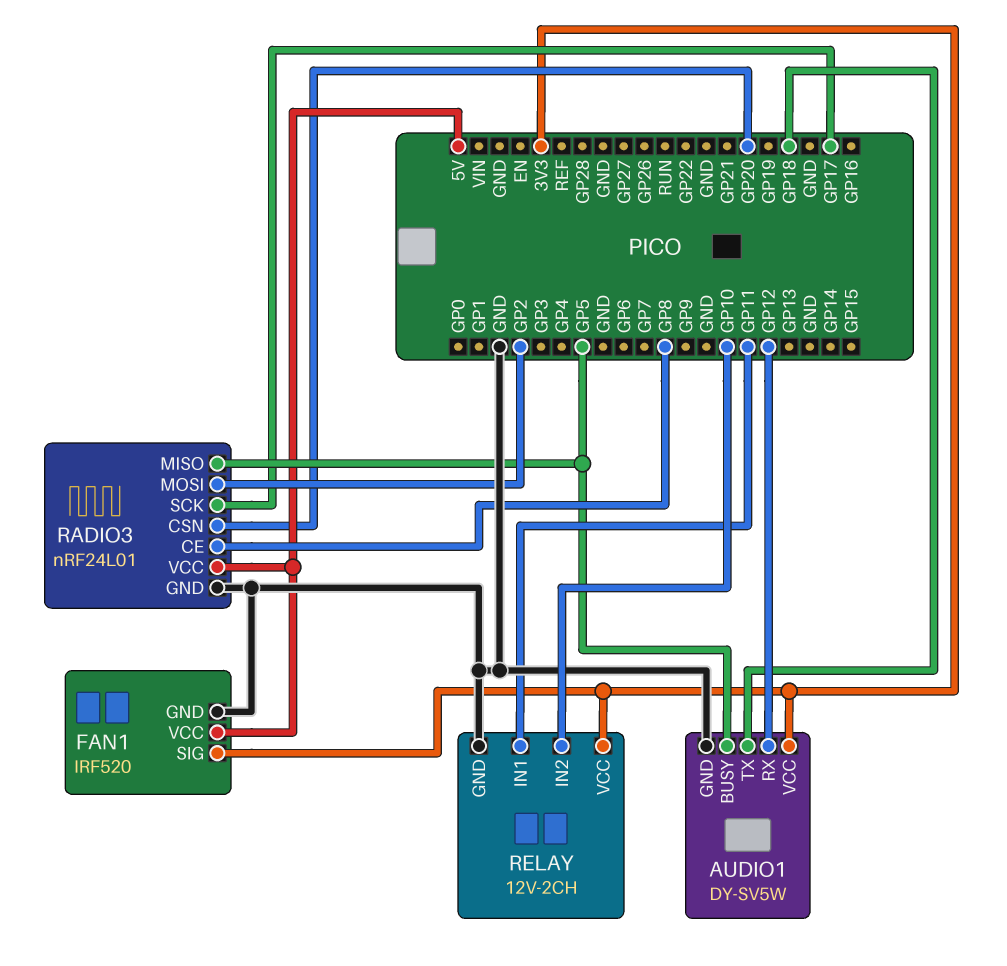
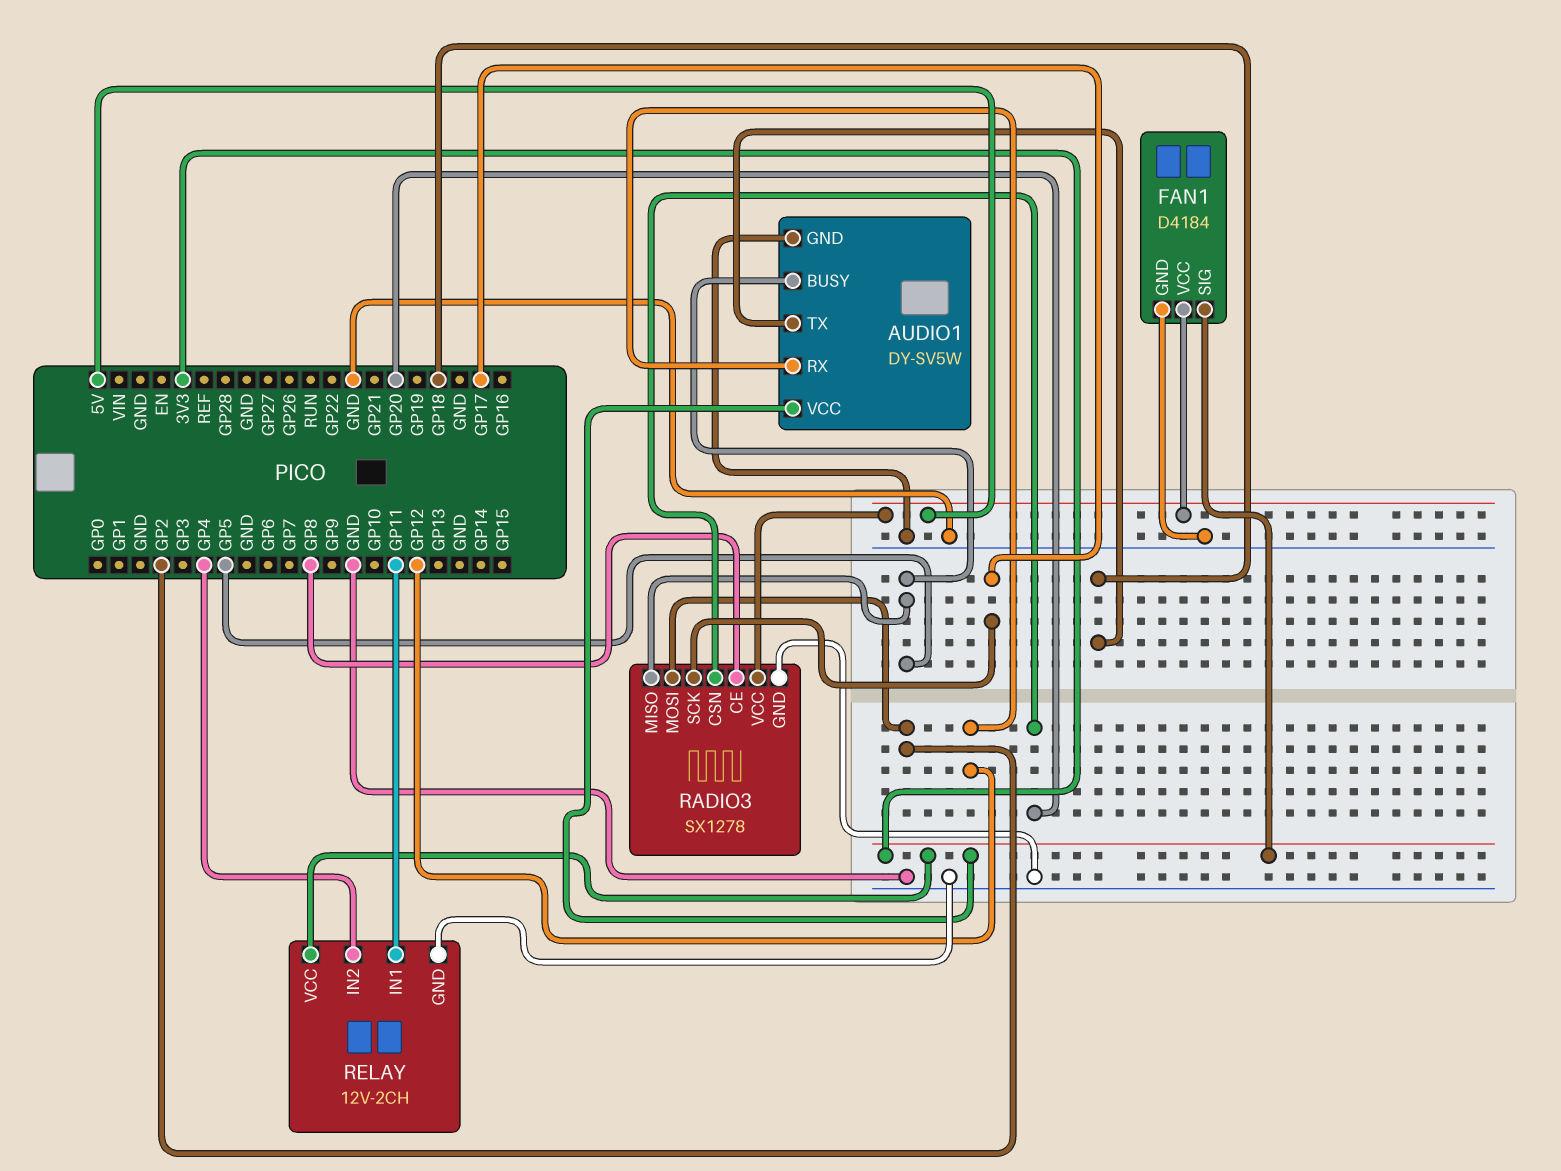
FAN1: IRF520 -> D4184
RADIO3: nRF24L01 -> SX1278
RELAY pin IN2: GP10 -> GP4

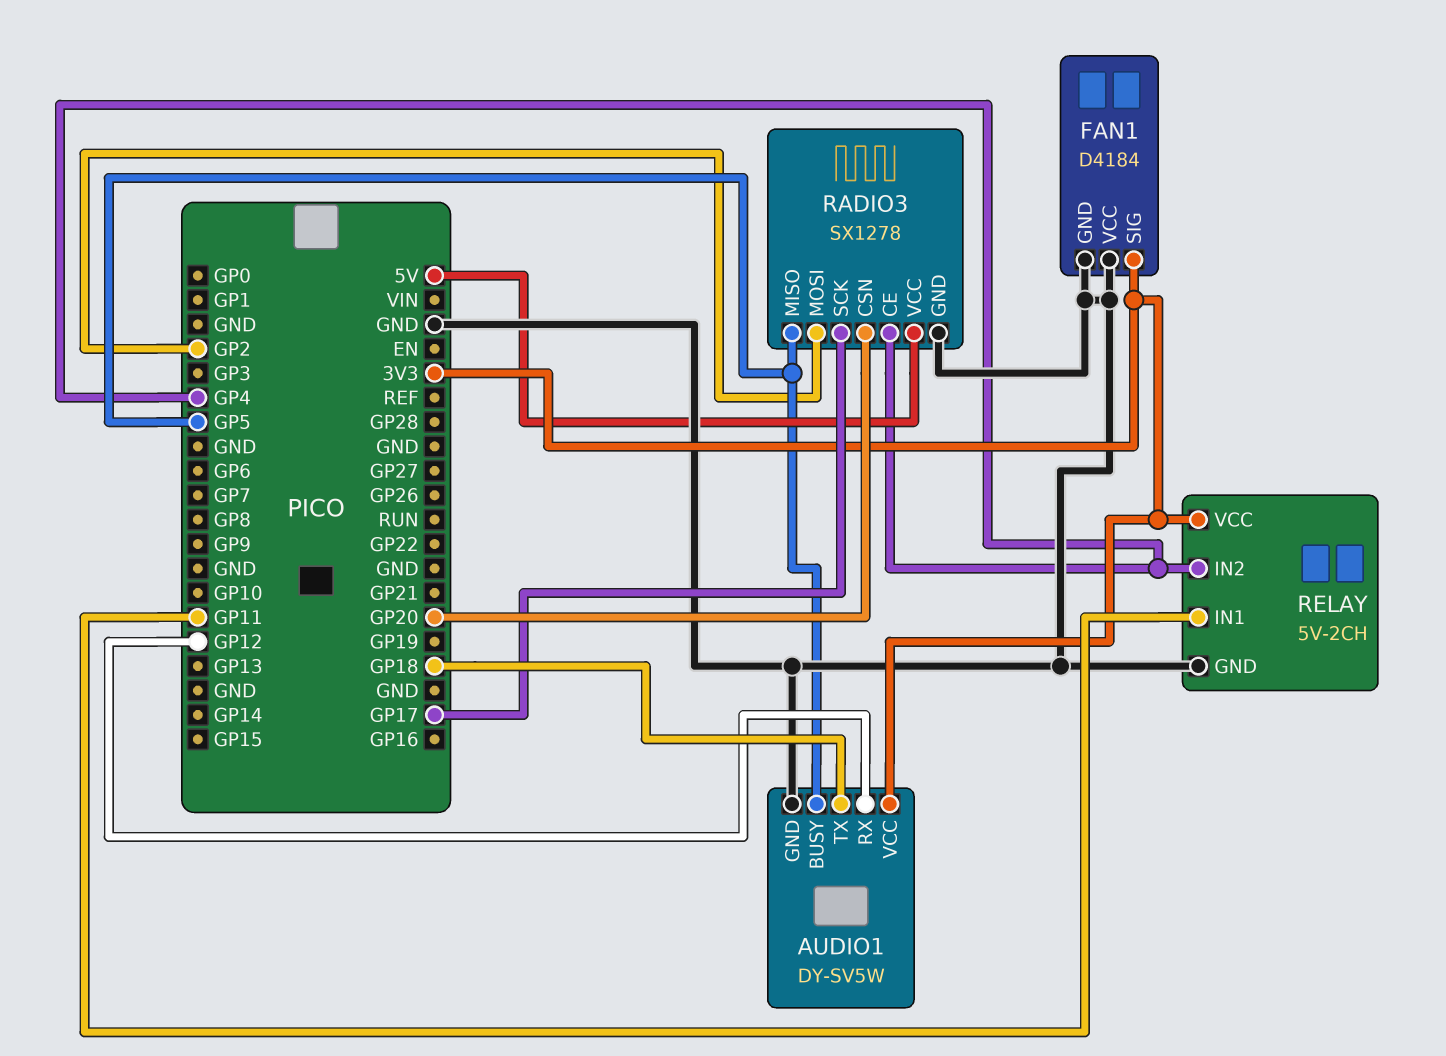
FAN1 pin VCC: 5V -> GND
RADIO3 pin CE: GP8 -> GP4
RELAY: 12V-2CH -> 5V-2CH

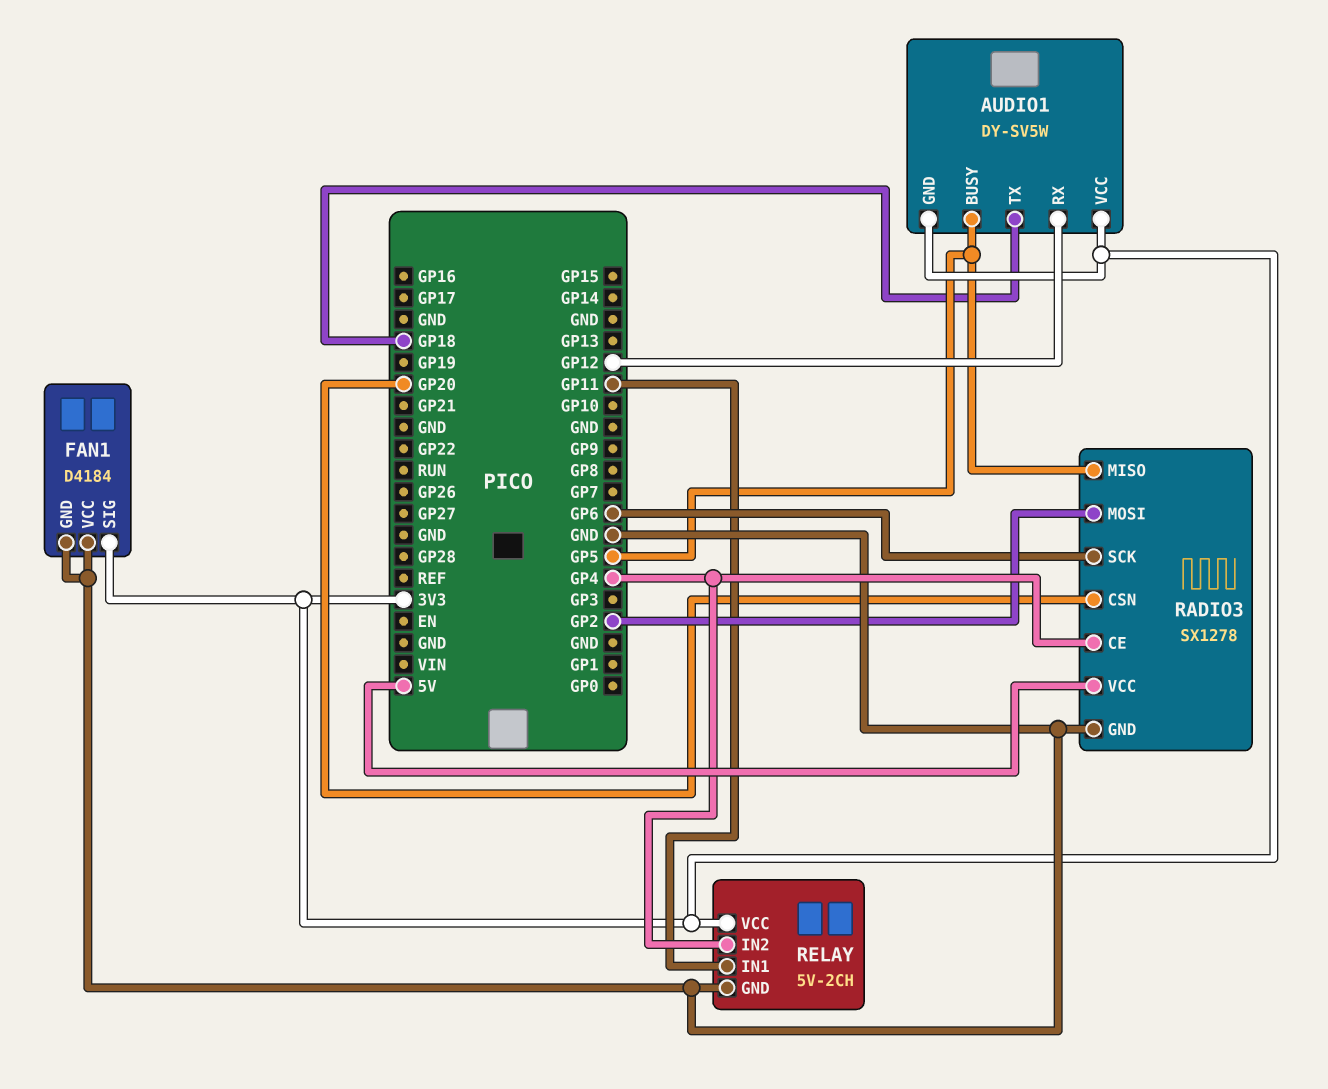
AUDIO1 pin GND: GND -> 3V3
RADIO3 pin SCK: GP17 -> GP6

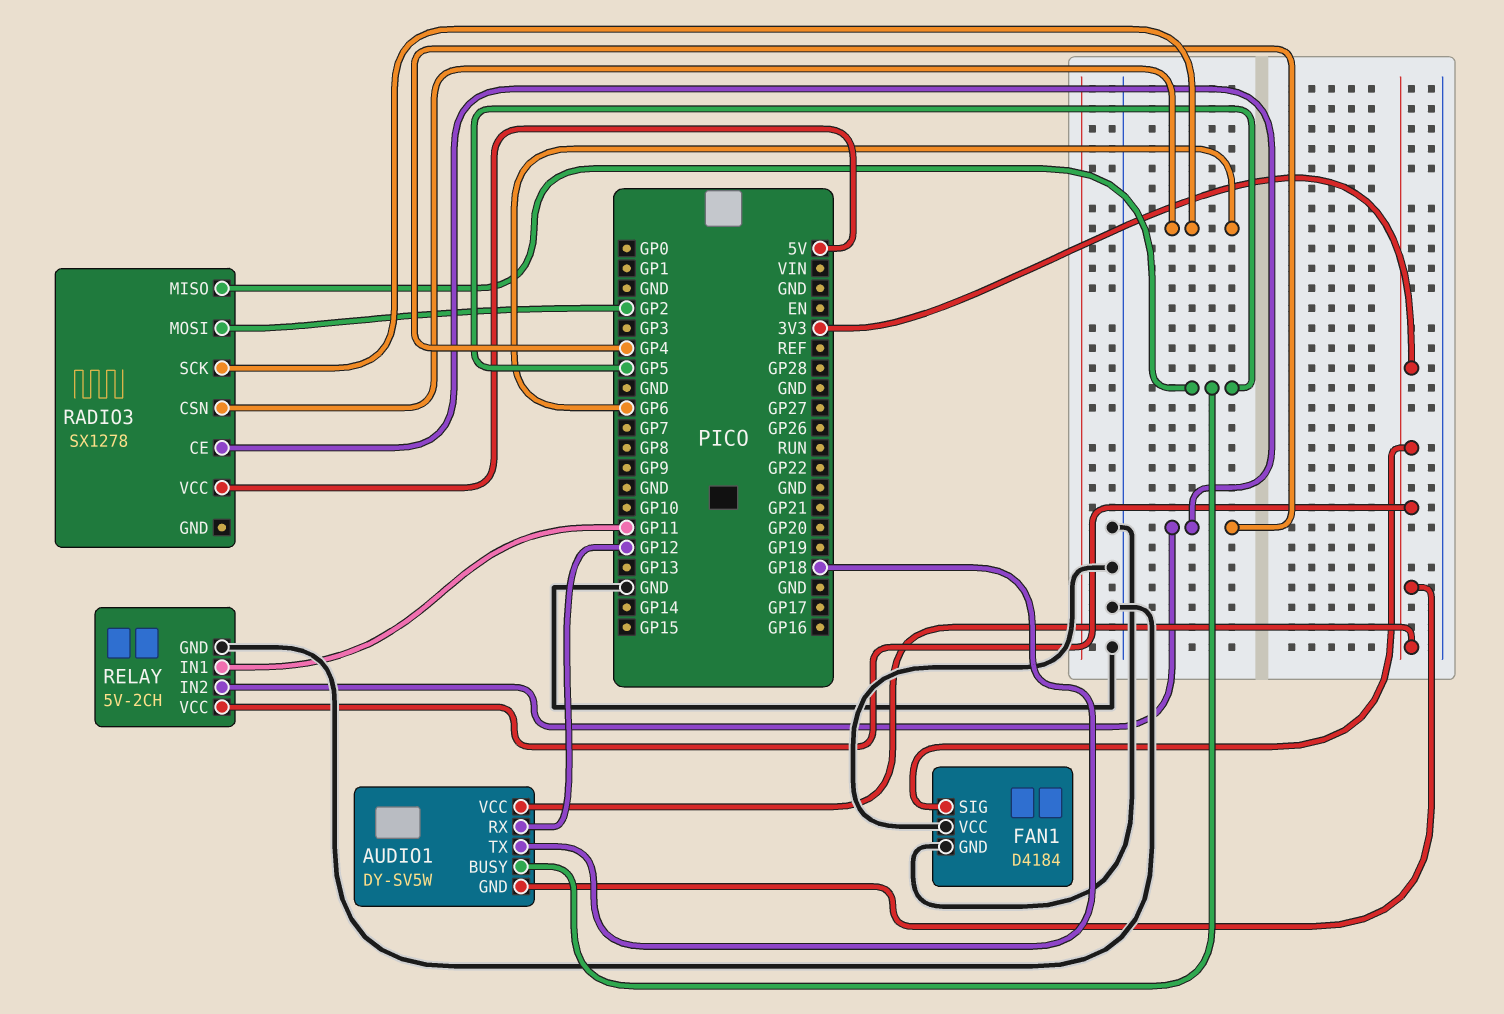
RADIO3 pin CSN: GP20 -> GP6
RADIO3 pin GND: GND -> none

